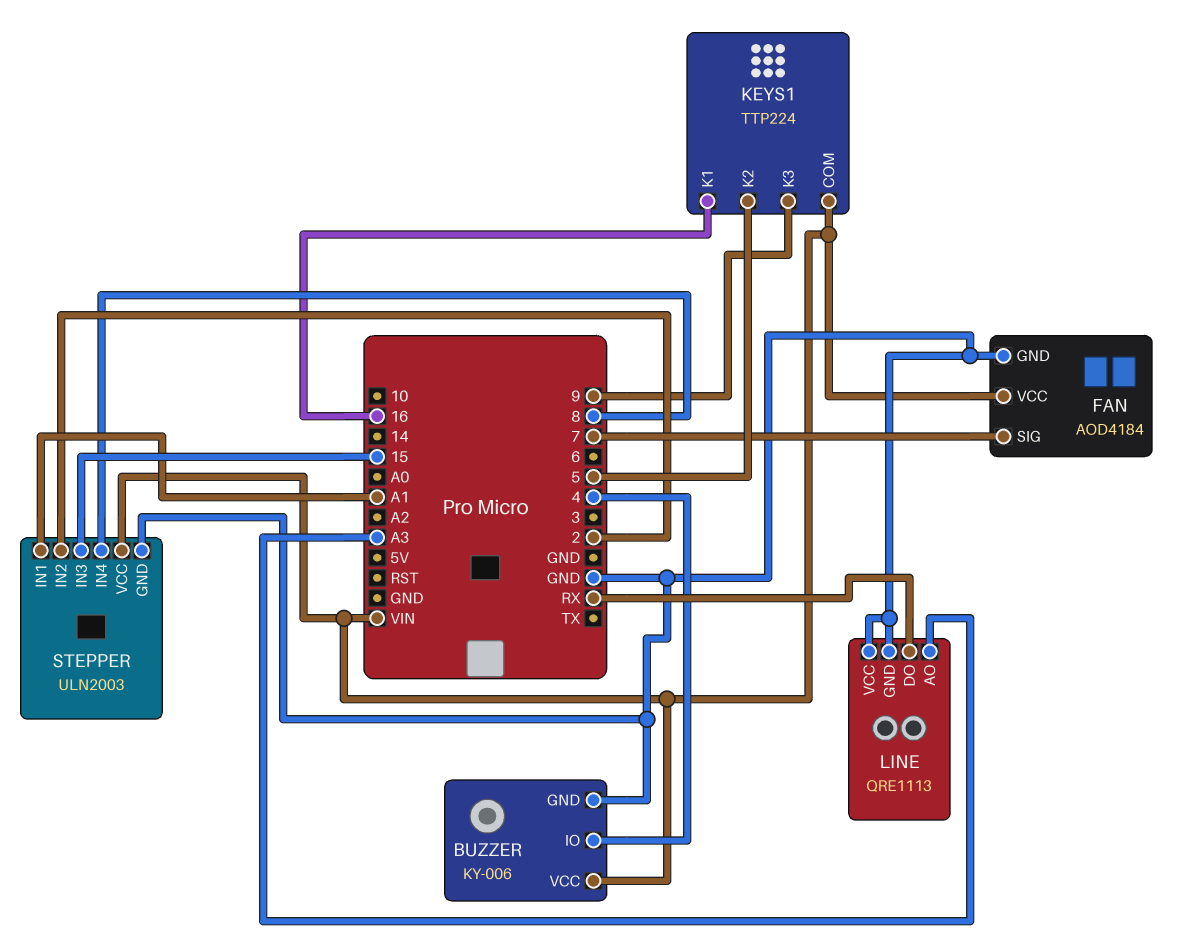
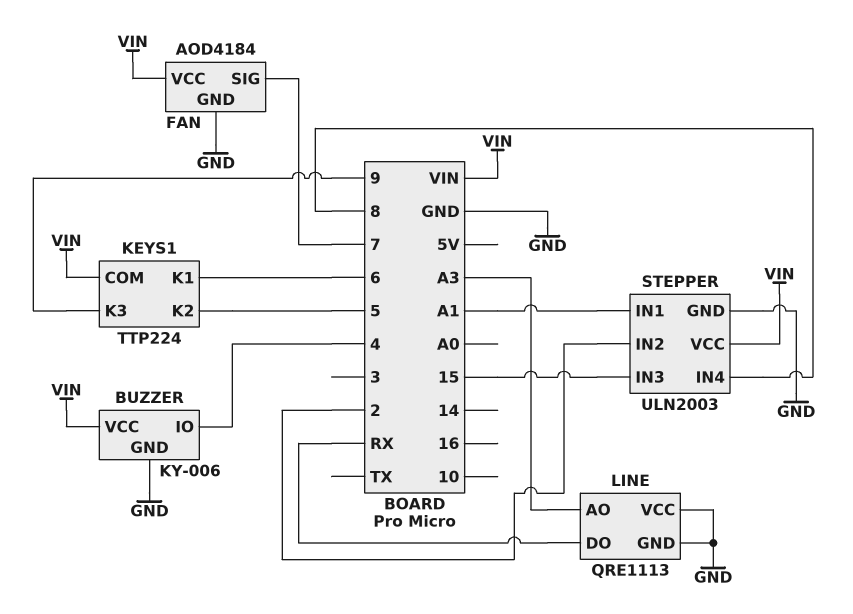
KEYS1 pin K1: 16 -> 6

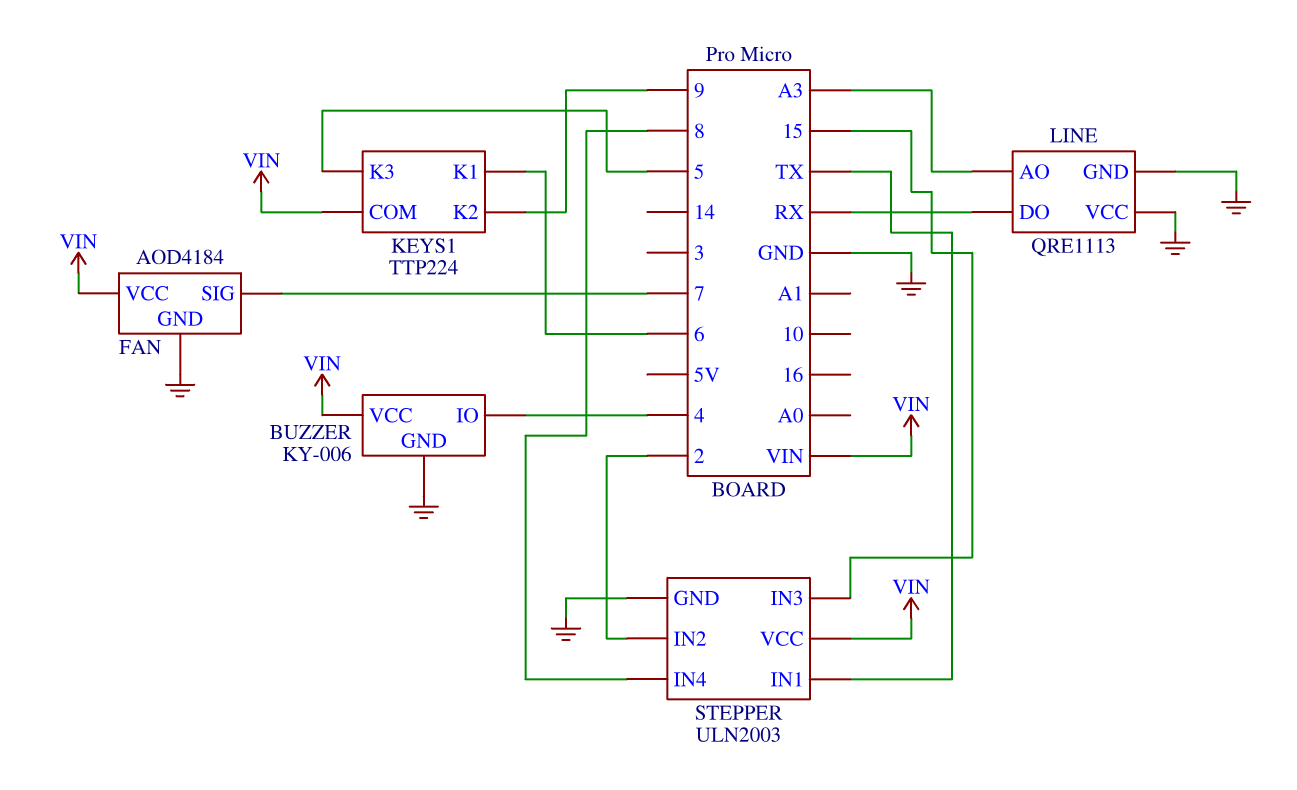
KEYS1 pin K2: 5 -> 9
KEYS1 pin K3: 9 -> 5
STEPPER pin IN1: A1 -> TX

